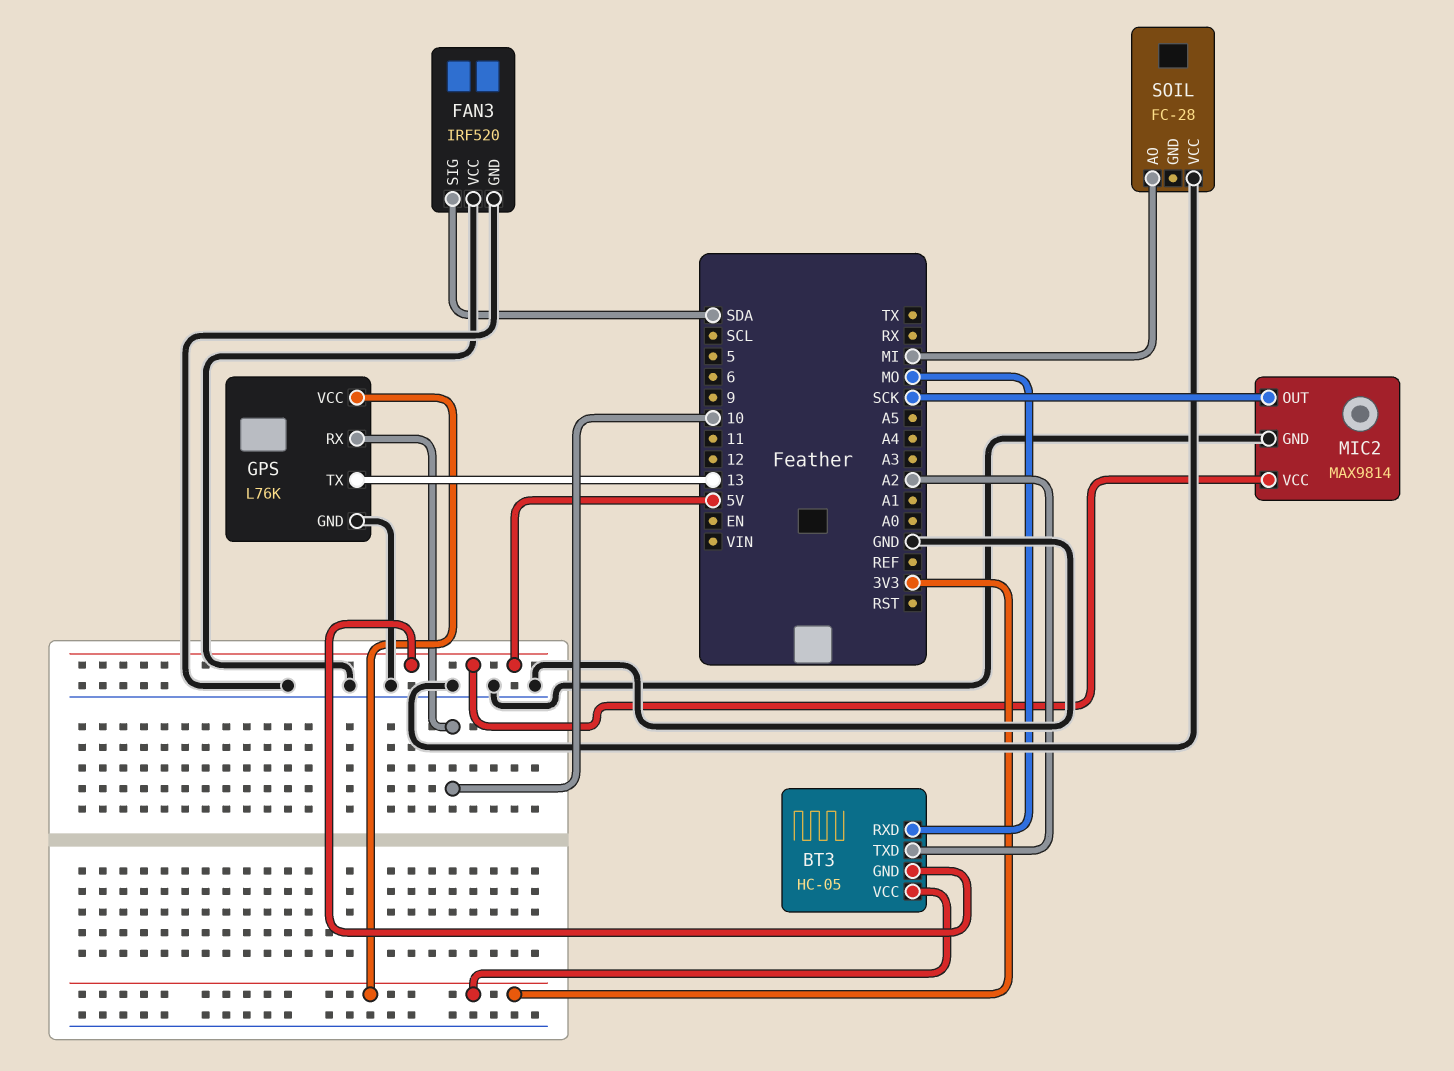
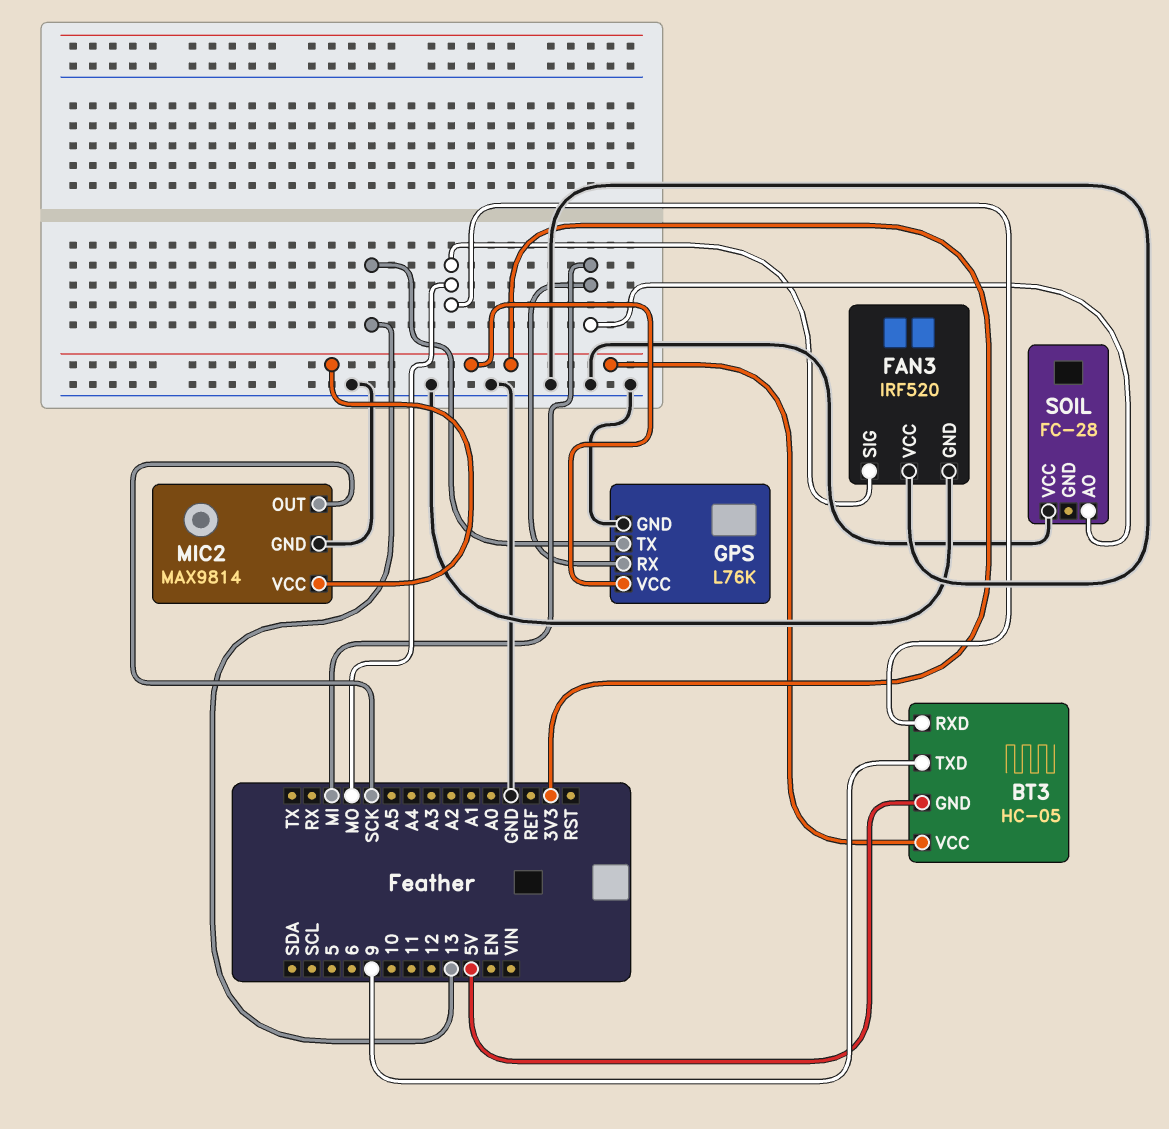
BT3 pin TXD: A2 -> 9
FAN3 pin SIG: SDA -> MO
GPS pin RX: 10 -> MI
MIC2 pin VCC: 5V -> 3V3

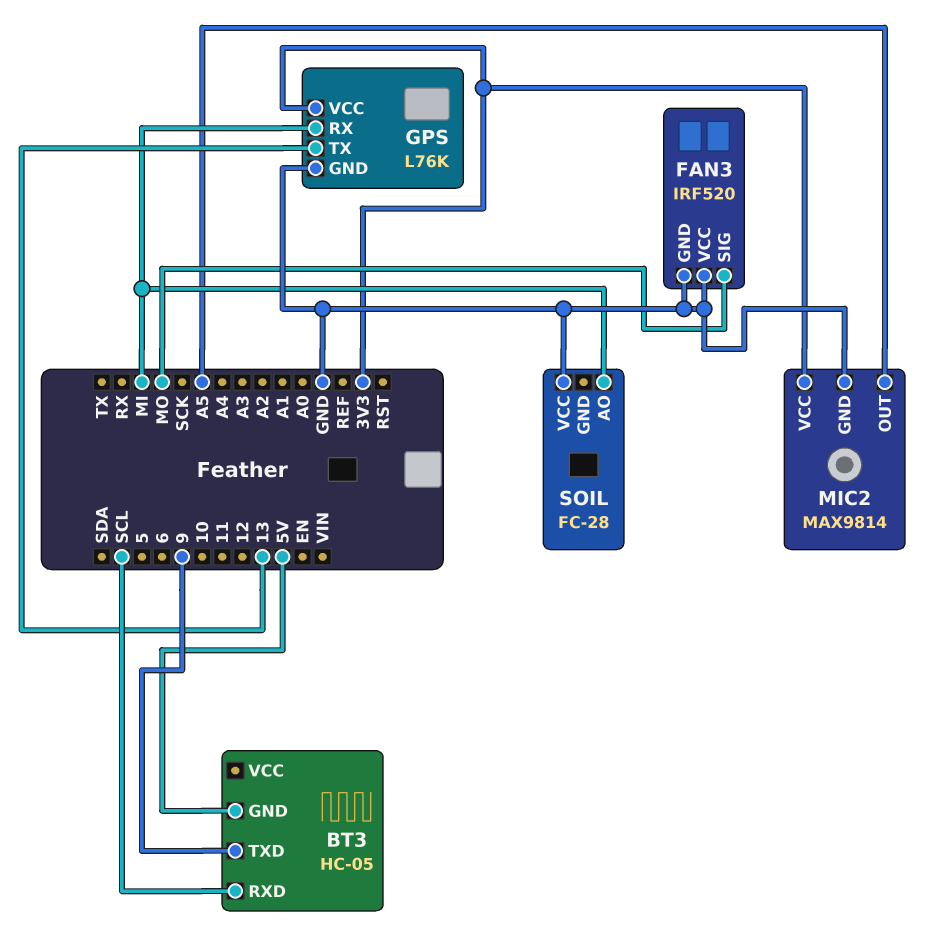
BT3 pin RXD: MO -> SCL
BT3 pin VCC: 3V3 -> none
MIC2 pin OUT: SCK -> A5

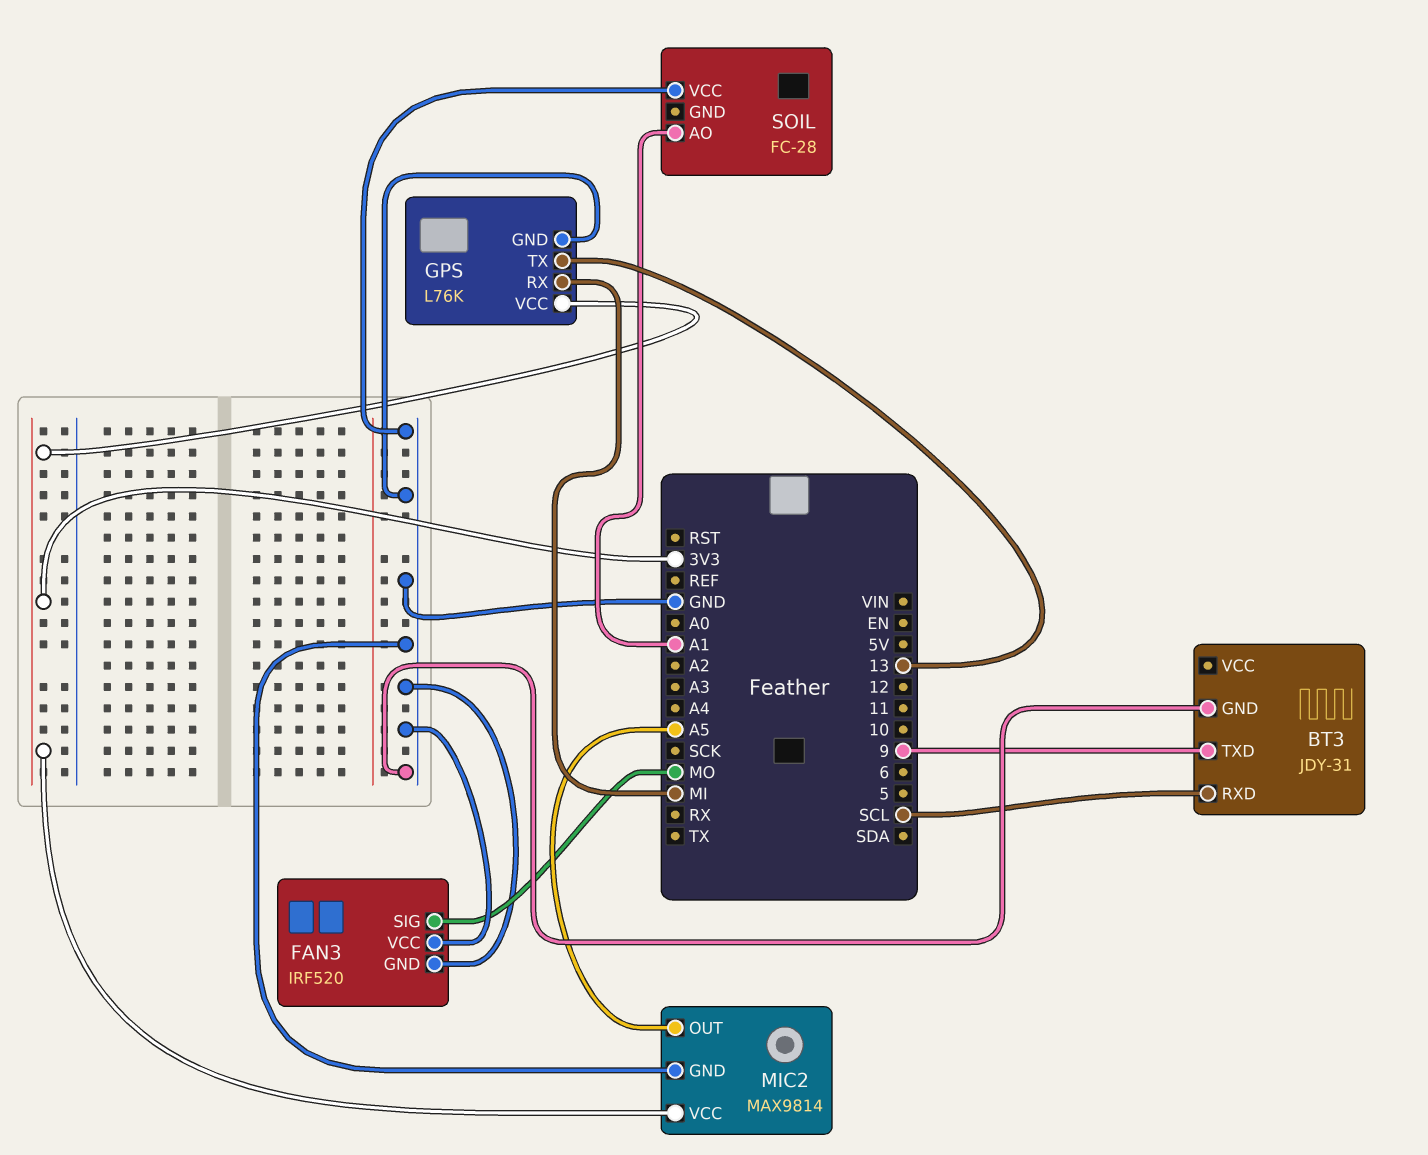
BT3: HC-05 -> JDY-31
BT3 pin GND: 5V -> GND
SOIL pin AO: MI -> A1

